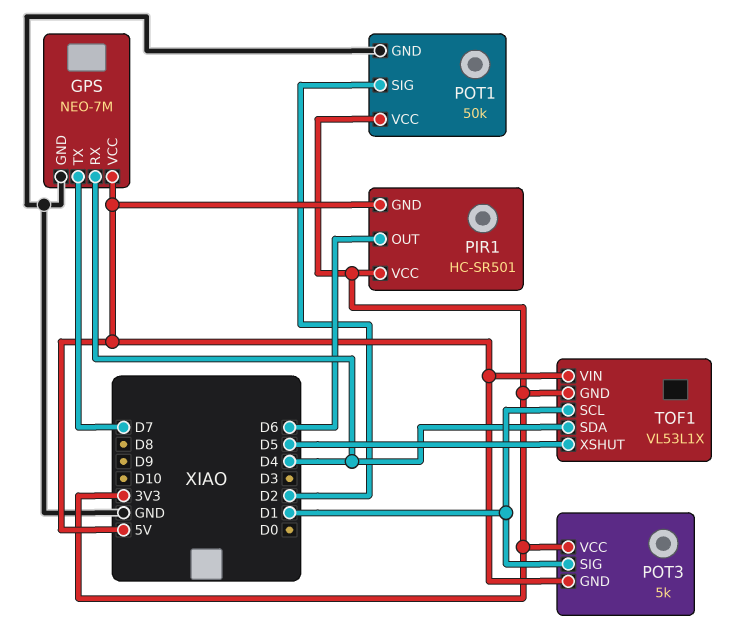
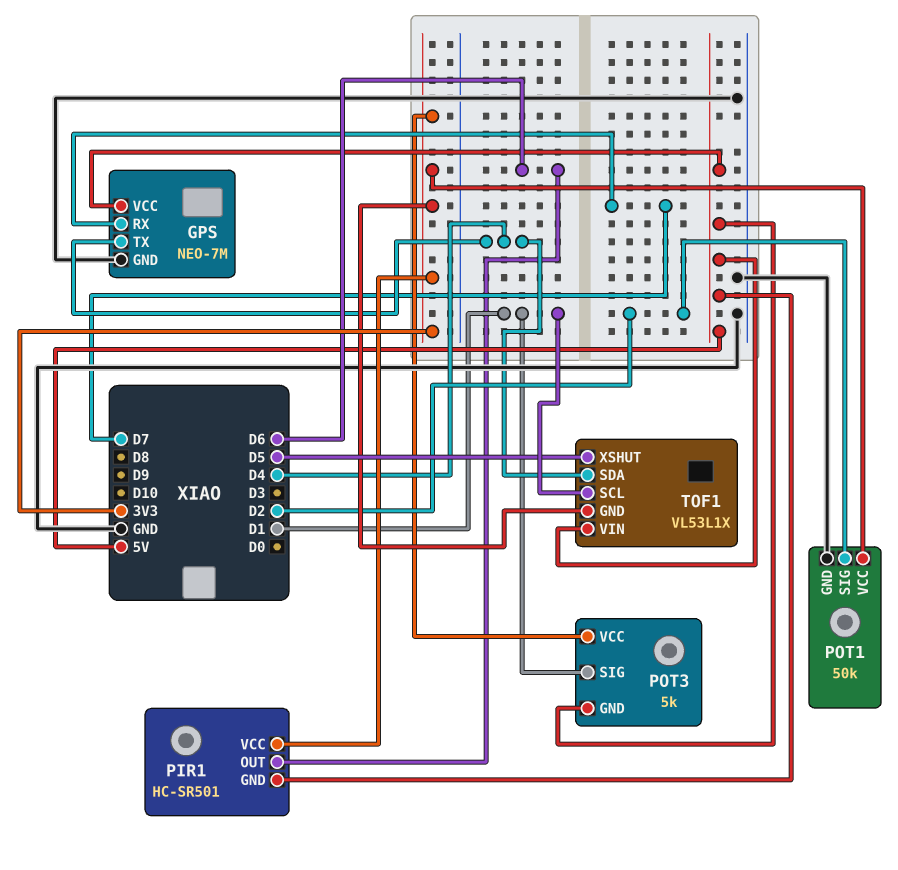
GPS pin RX: D4 -> D7
GPS pin TX: D7 -> D4

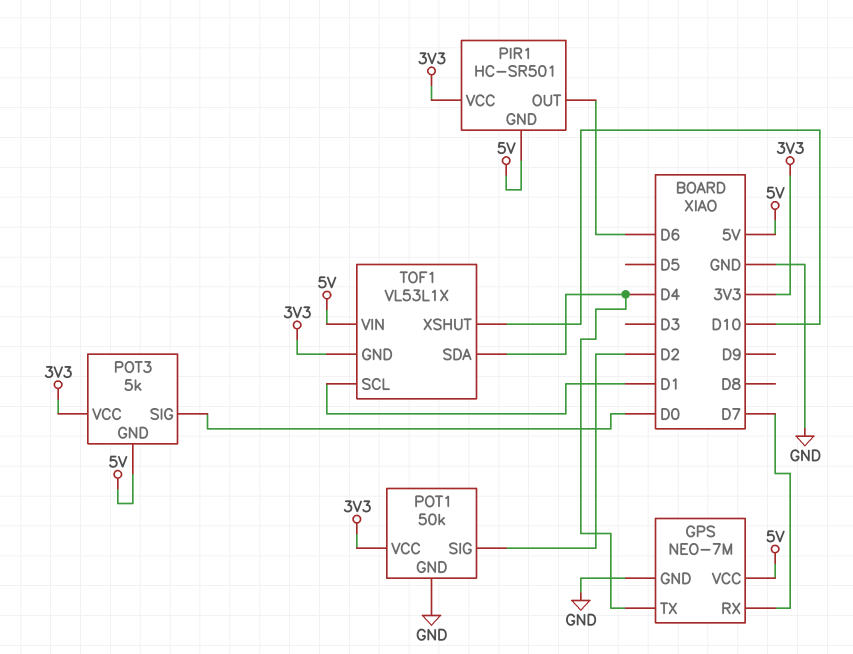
POT3 pin SIG: D1 -> D0
TOF1 pin XSHUT: D5 -> D10

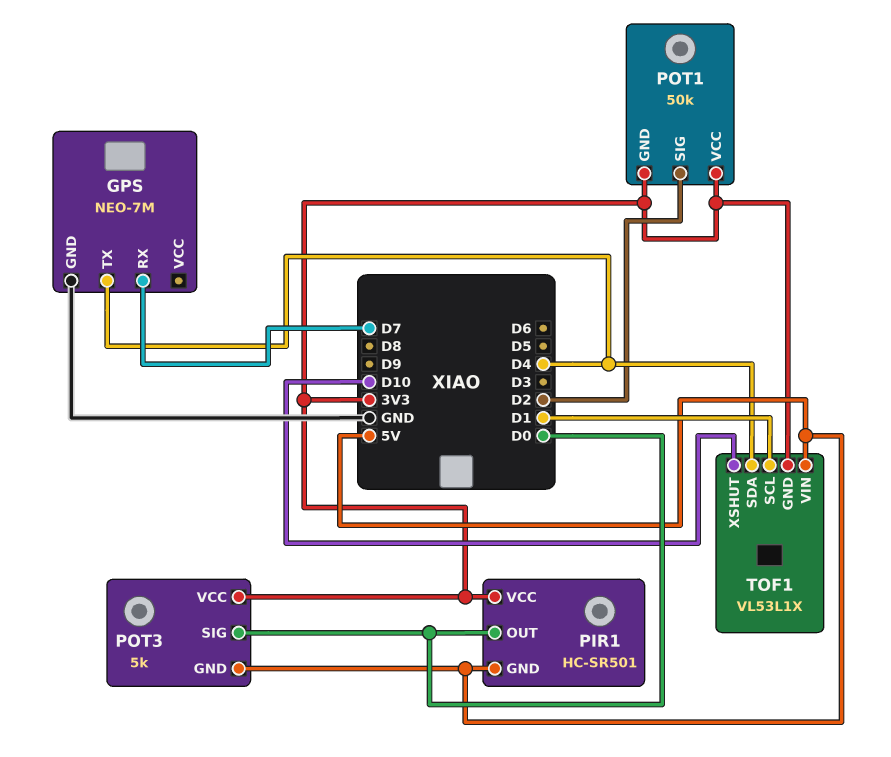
GPS pin VCC: 5V -> none
PIR1 pin OUT: D6 -> D0
POT1 pin GND: GND -> 3V3

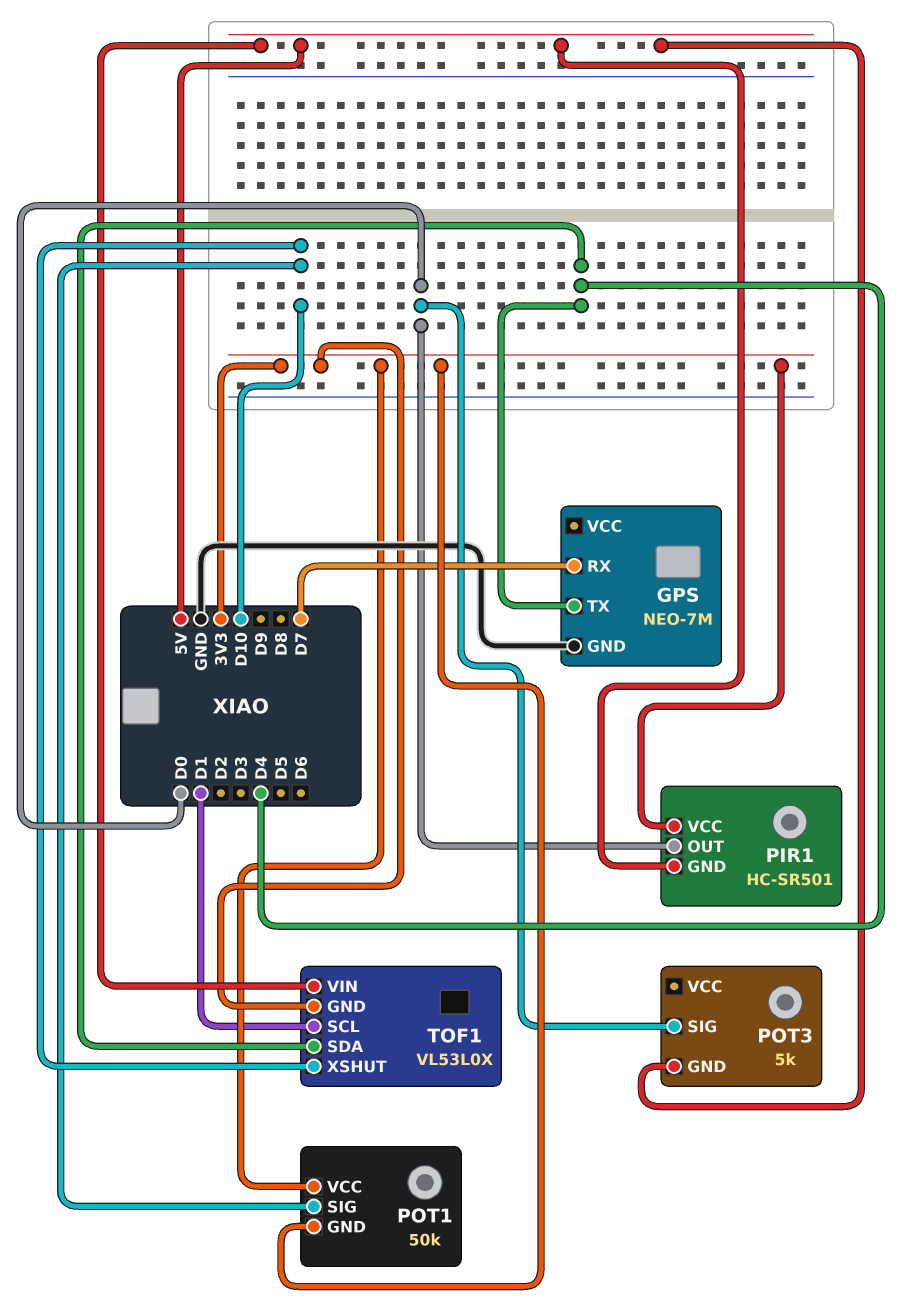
POT1 pin SIG: D2 -> D10
POT3 pin VCC: 3V3 -> none
TOF1: VL53L1X -> VL53L0X

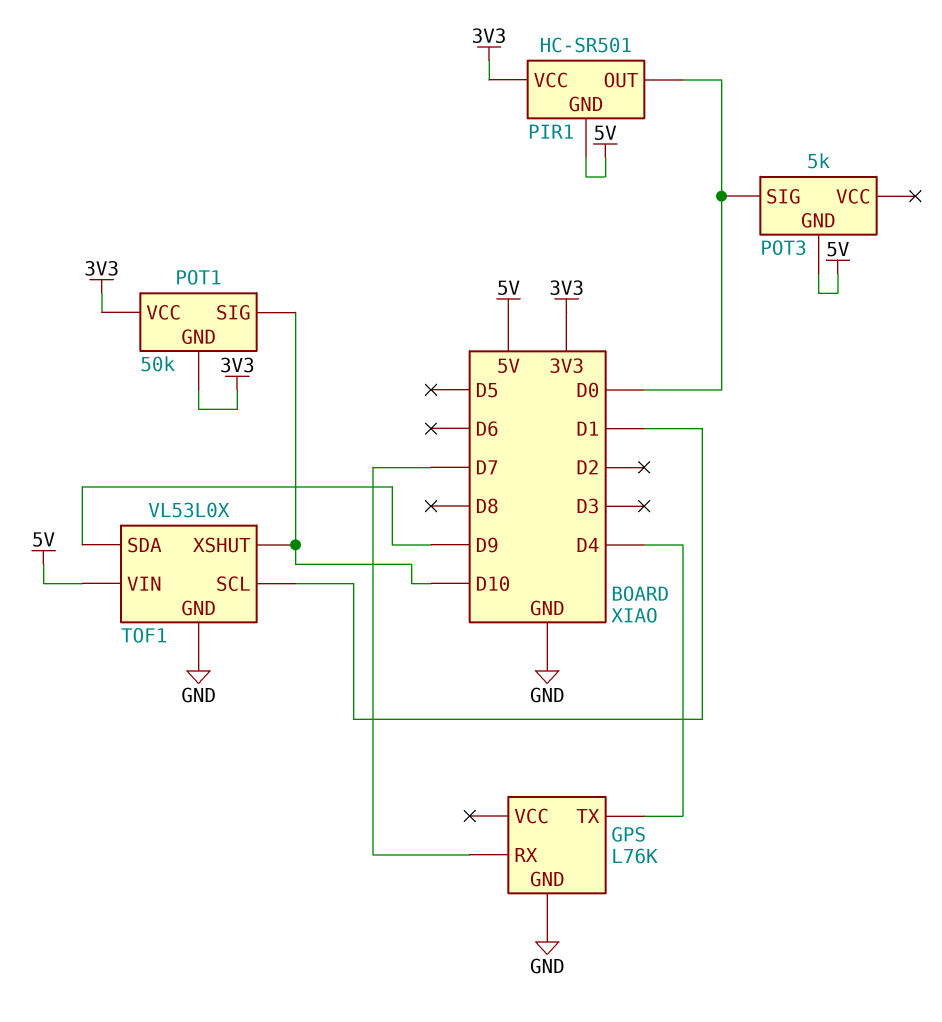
GPS: NEO-7M -> L76K
TOF1 pin GND: 3V3 -> GND
TOF1 pin SDA: D4 -> D9

